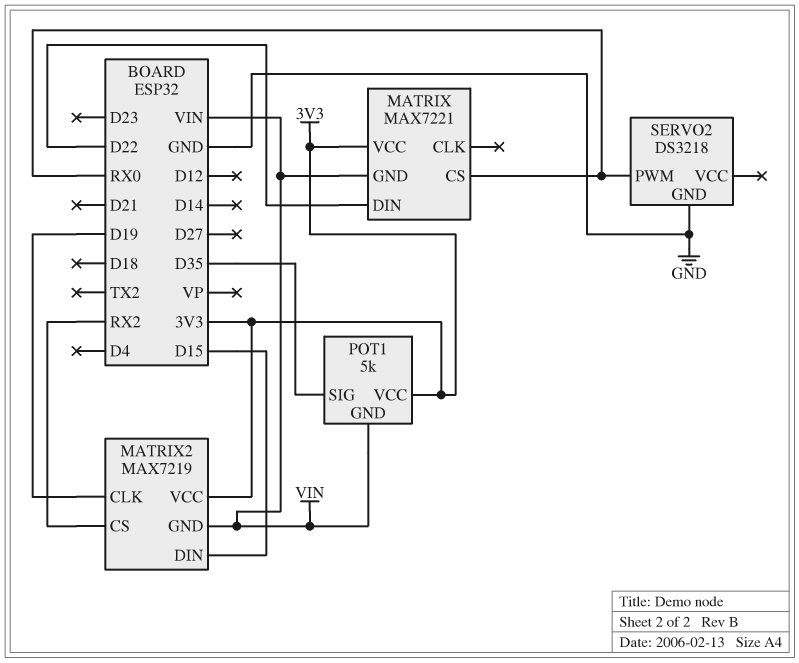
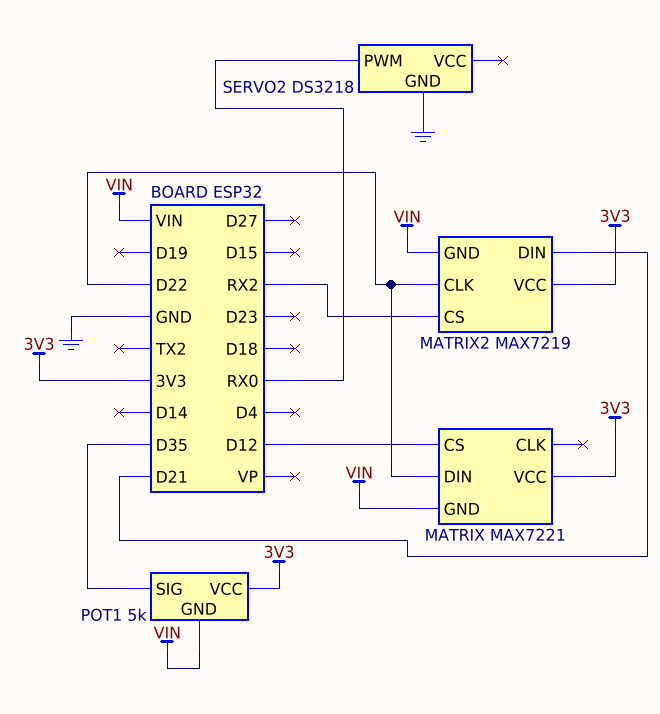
MATRIX pin CS: RX0 -> D12
MATRIX2 pin CLK: D19 -> D22
MATRIX2 pin DIN: D15 -> D21

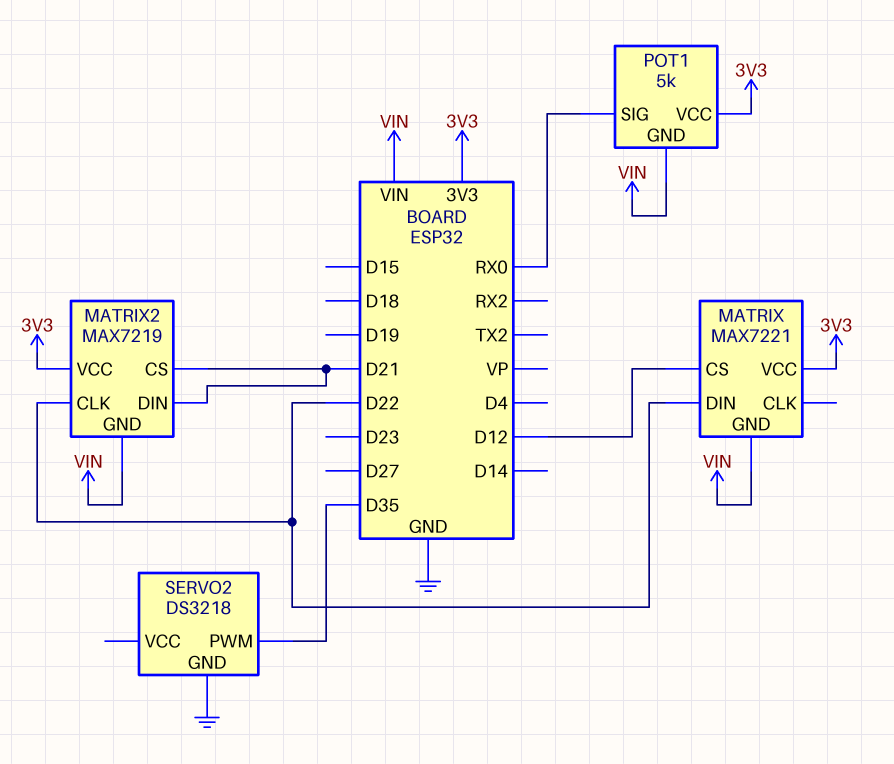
MATRIX2 pin CS: RX2 -> D21
POT1 pin SIG: D35 -> RX0
SERVO2 pin PWM: RX0 -> D35

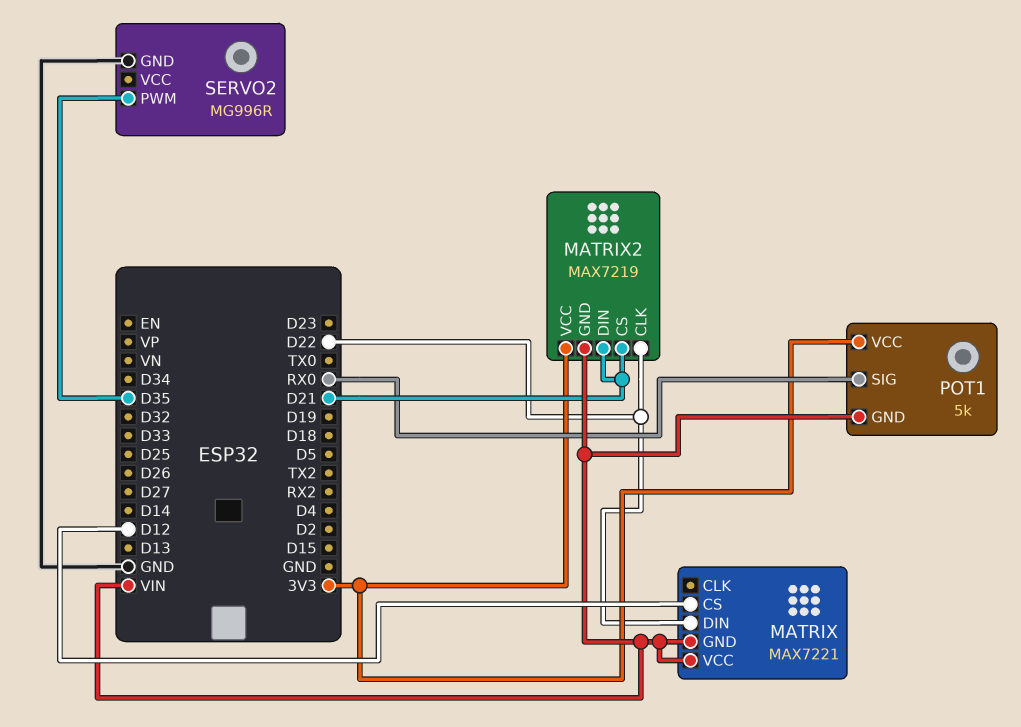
MATRIX pin VCC: 3V3 -> VIN
SERVO2: DS3218 -> MG996R

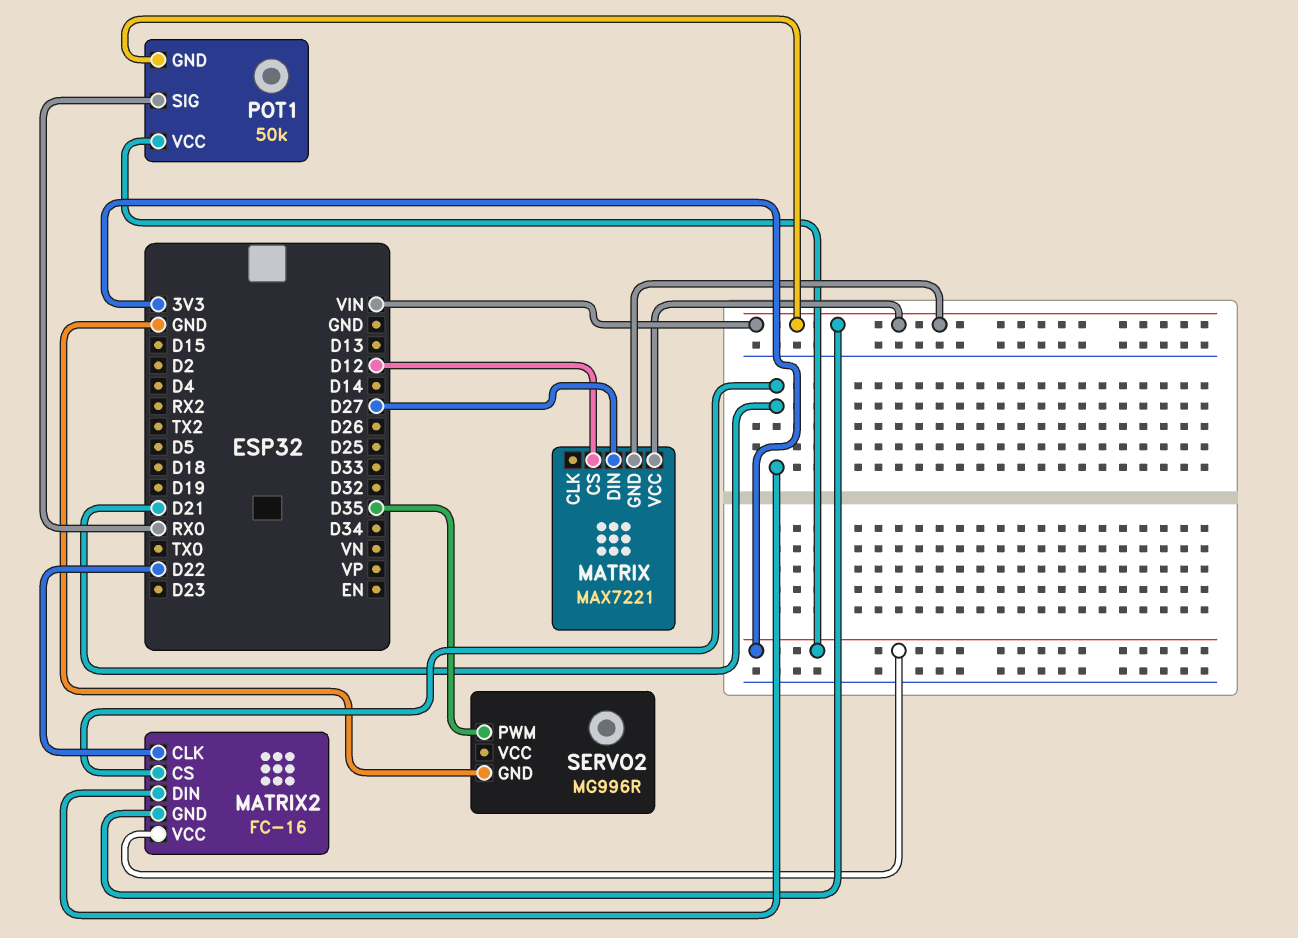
MATRIX pin DIN: D22 -> D27
MATRIX2: MAX7219 -> FC-16
POT1: 5k -> 50k

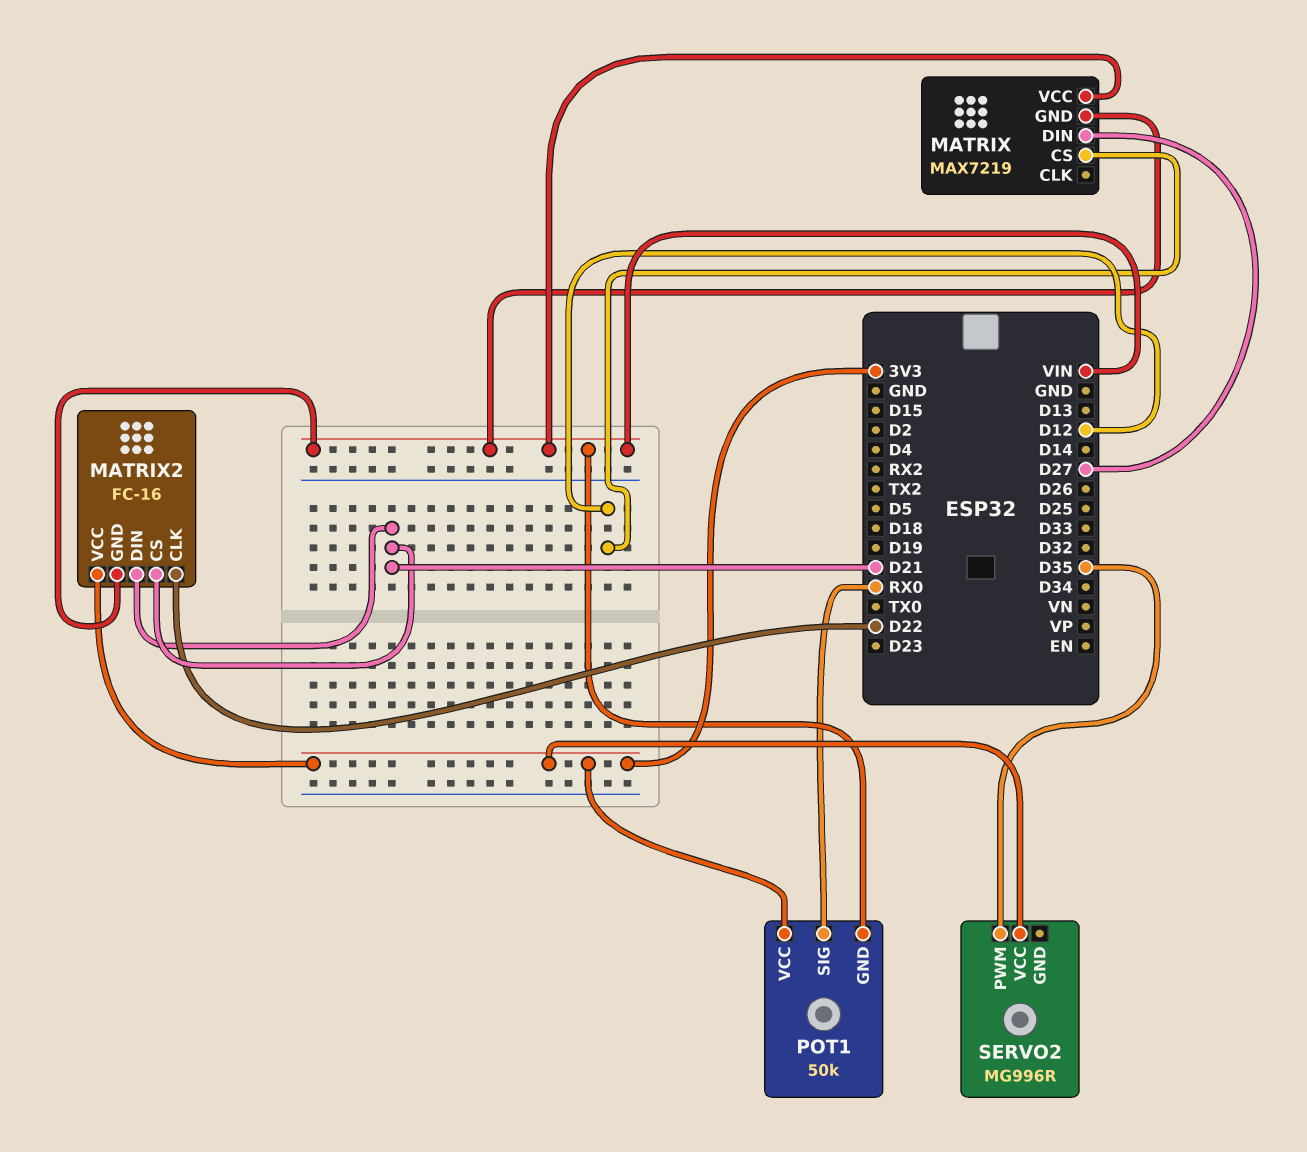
MATRIX: MAX7221 -> MAX7219
SERVO2 pin GND: GND -> none
SERVO2 pin VCC: none -> 3V3

